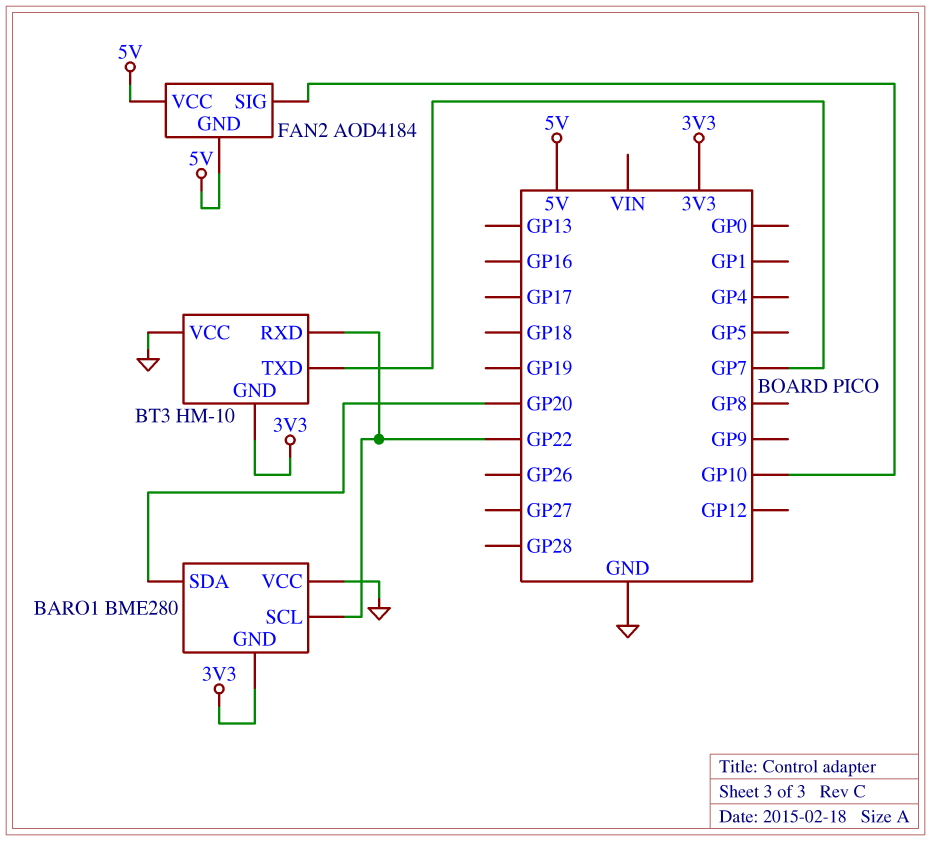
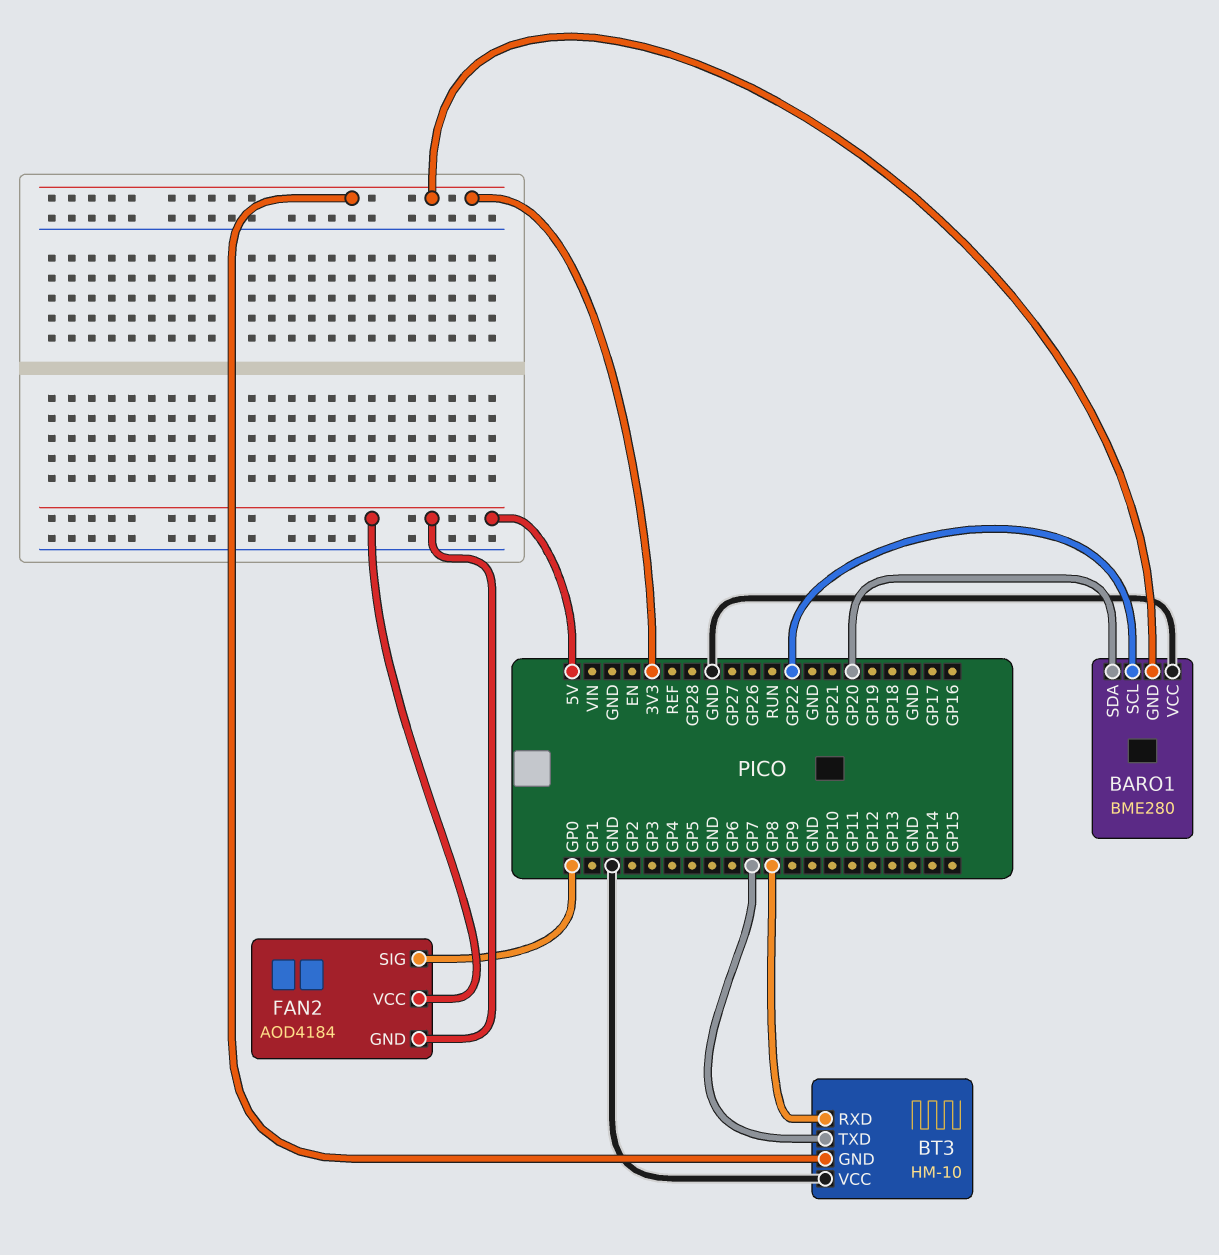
BT3 pin RXD: GP22 -> GP8
FAN2 pin SIG: GP10 -> GP0

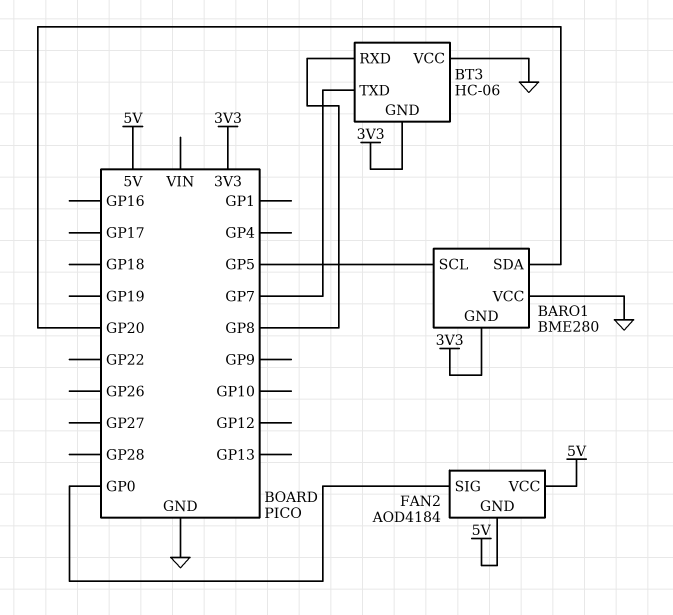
BARO1 pin SCL: GP22 -> GP5
BT3: HM-10 -> HC-06

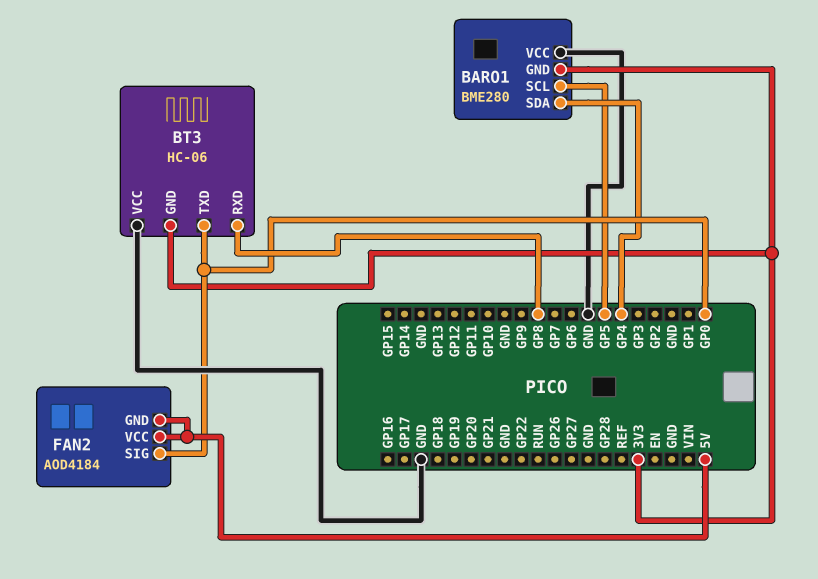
BARO1 pin SDA: GP20 -> GP4
BT3 pin TXD: GP7 -> GP0

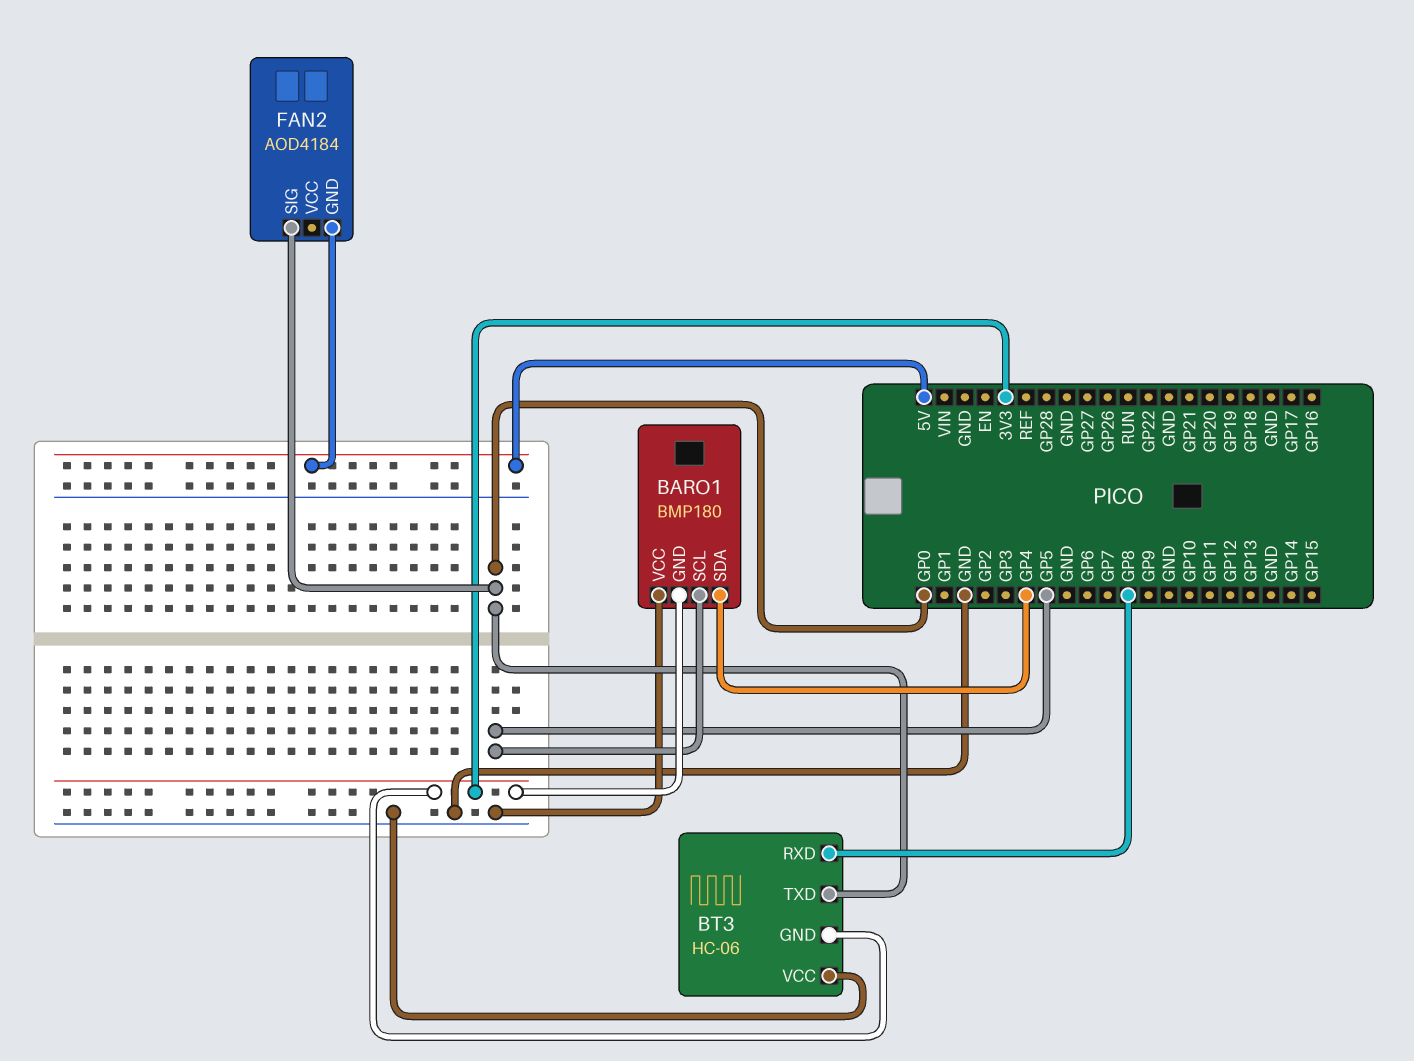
BARO1: BME280 -> BMP180
FAN2 pin VCC: 5V -> none

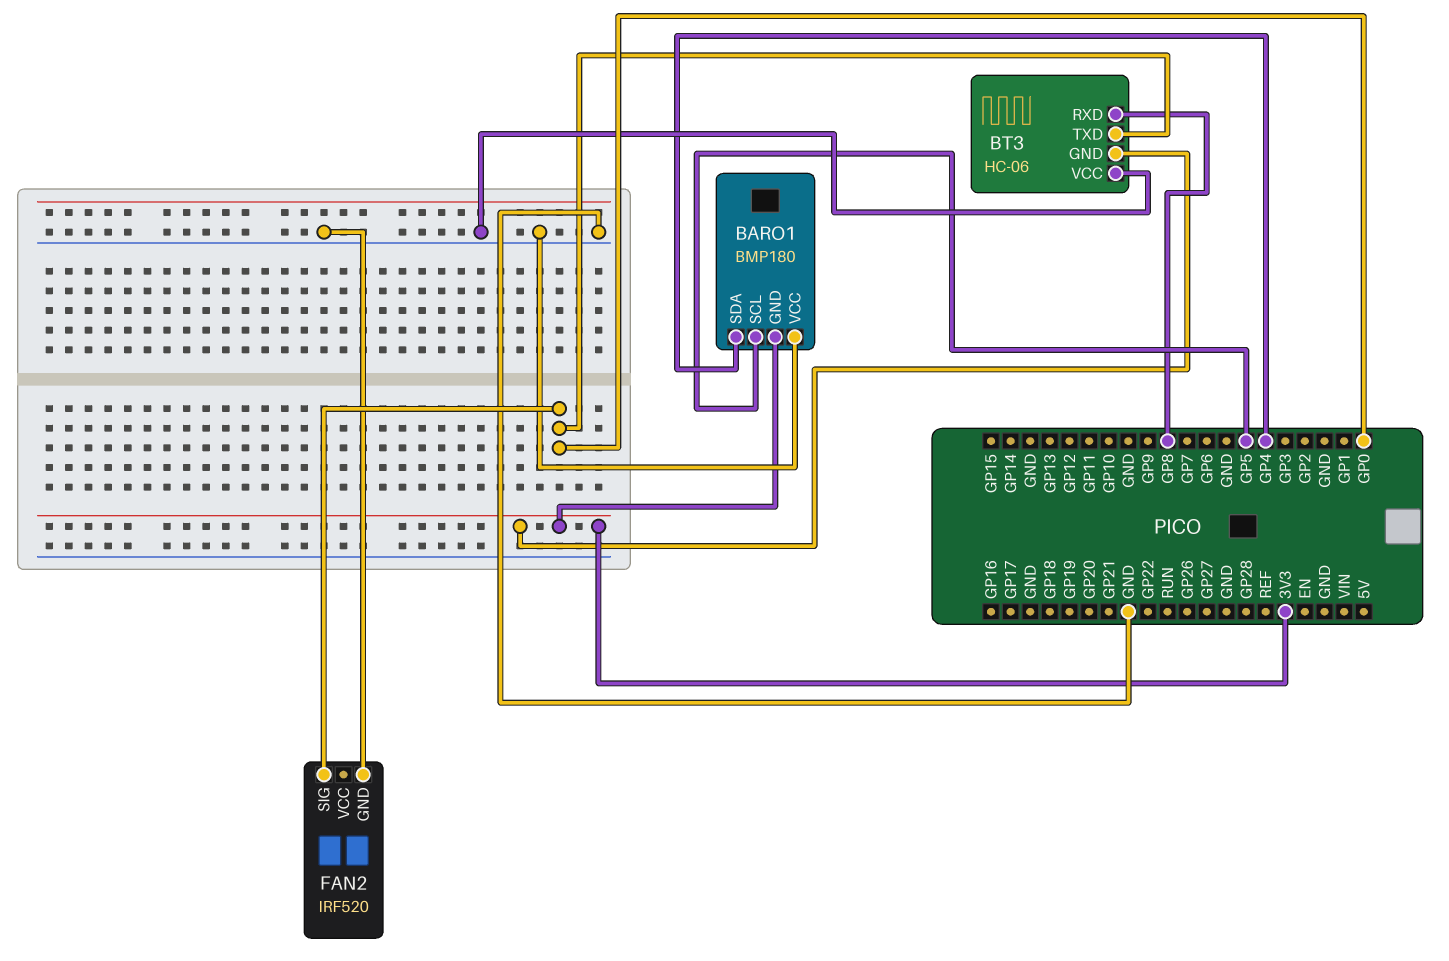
FAN2: AOD4184 -> IRF520
FAN2 pin GND: 5V -> GND

